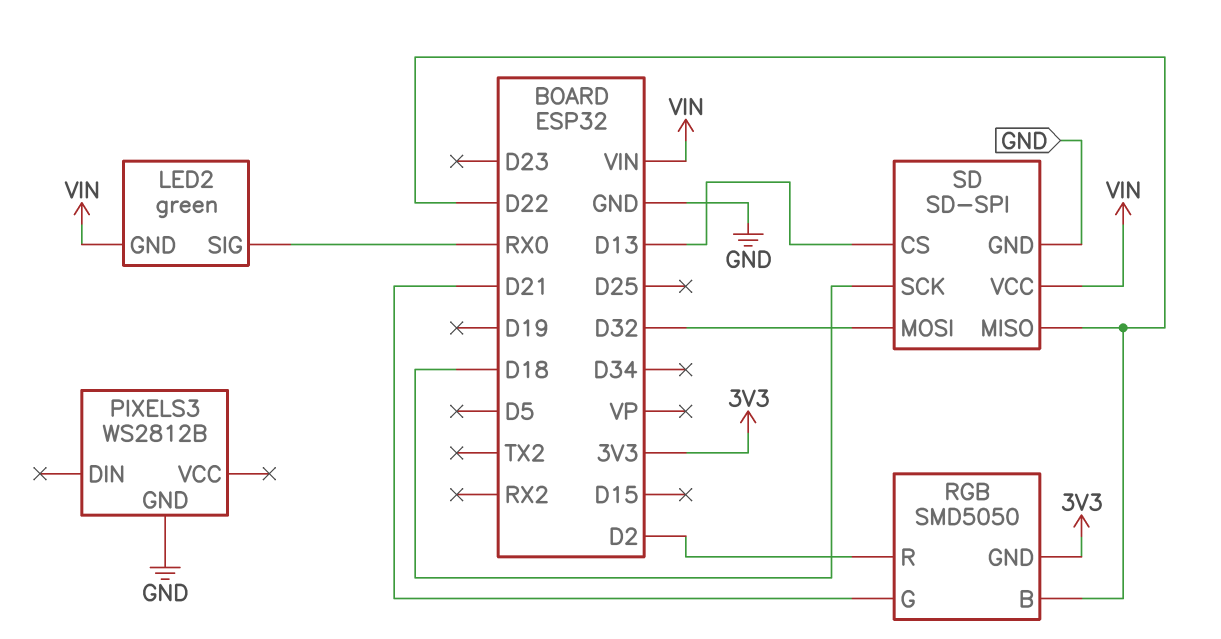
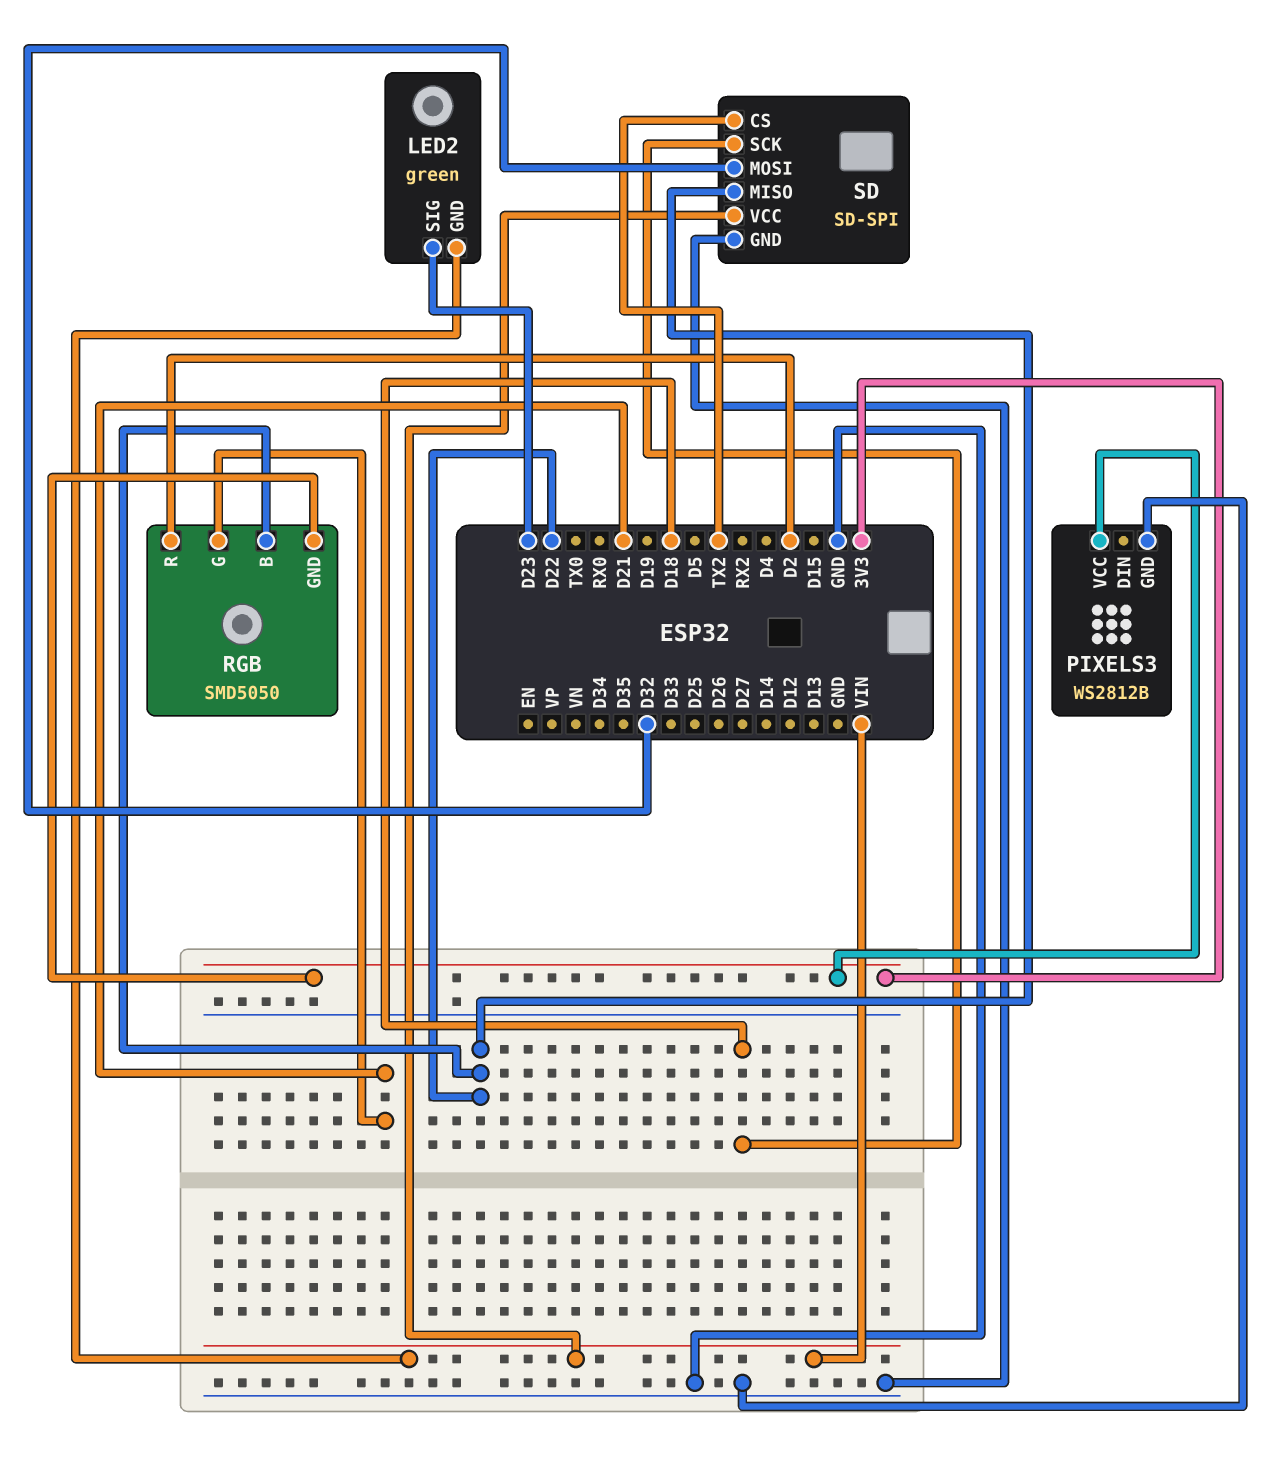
LED2 pin SIG: RX0 -> D23
PIXELS3 pin VCC: none -> 3V3
SD pin CS: D13 -> TX2

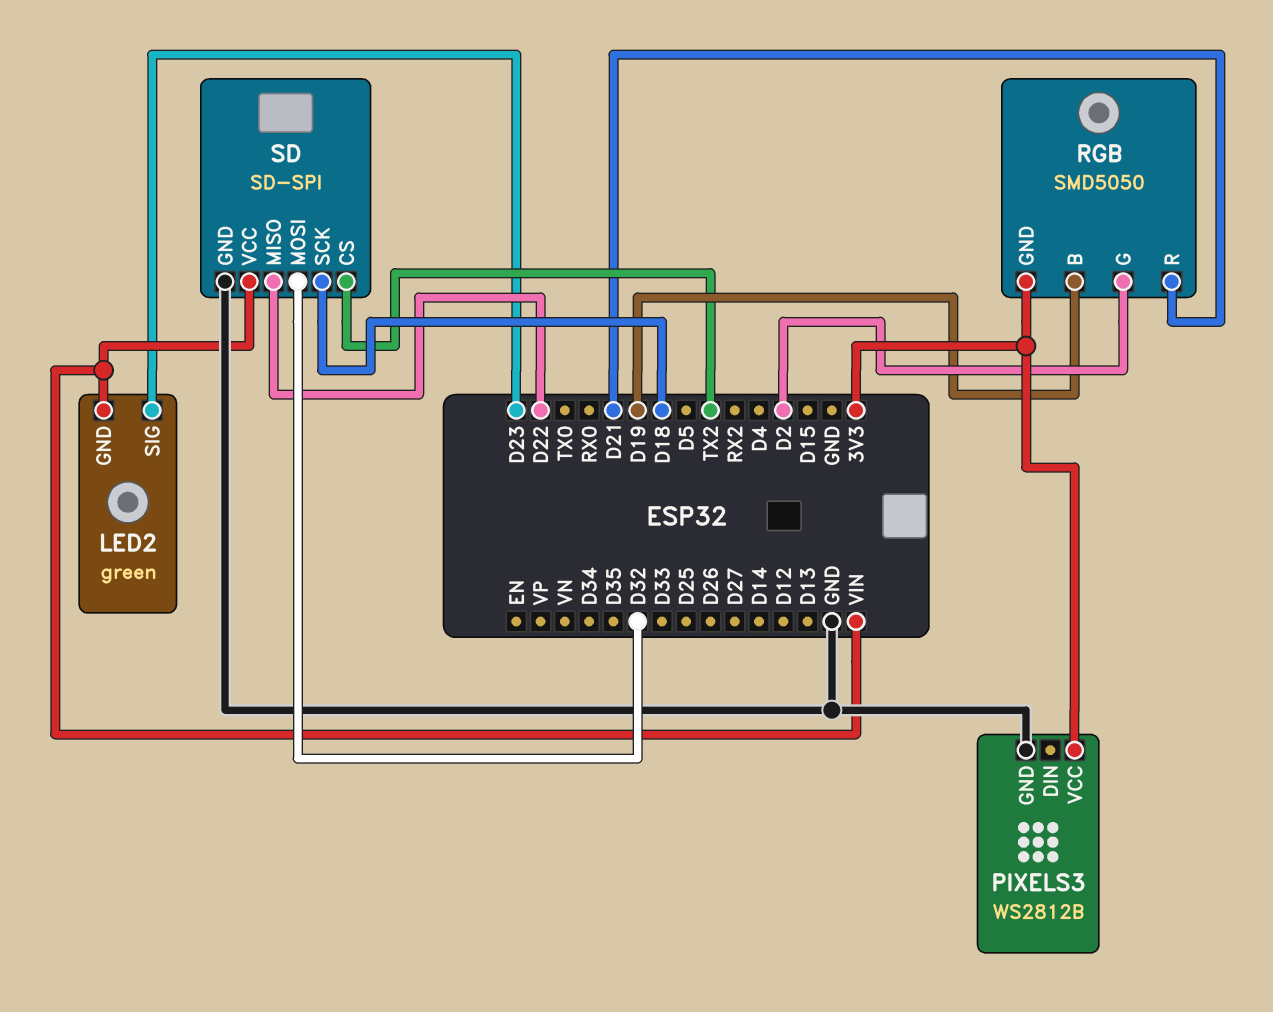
RGB pin B: D22 -> D19
RGB pin G: D21 -> D2
RGB pin R: D2 -> D21

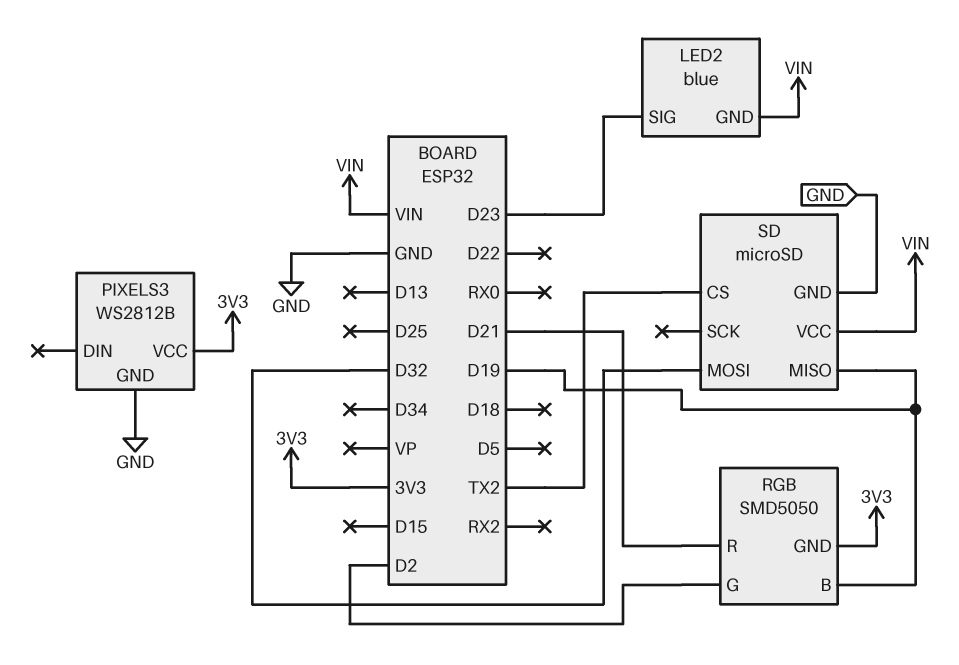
LED2: green -> blue
SD: SD-SPI -> microSD
SD pin MISO: D22 -> D19
SD pin SCK: D18 -> none

